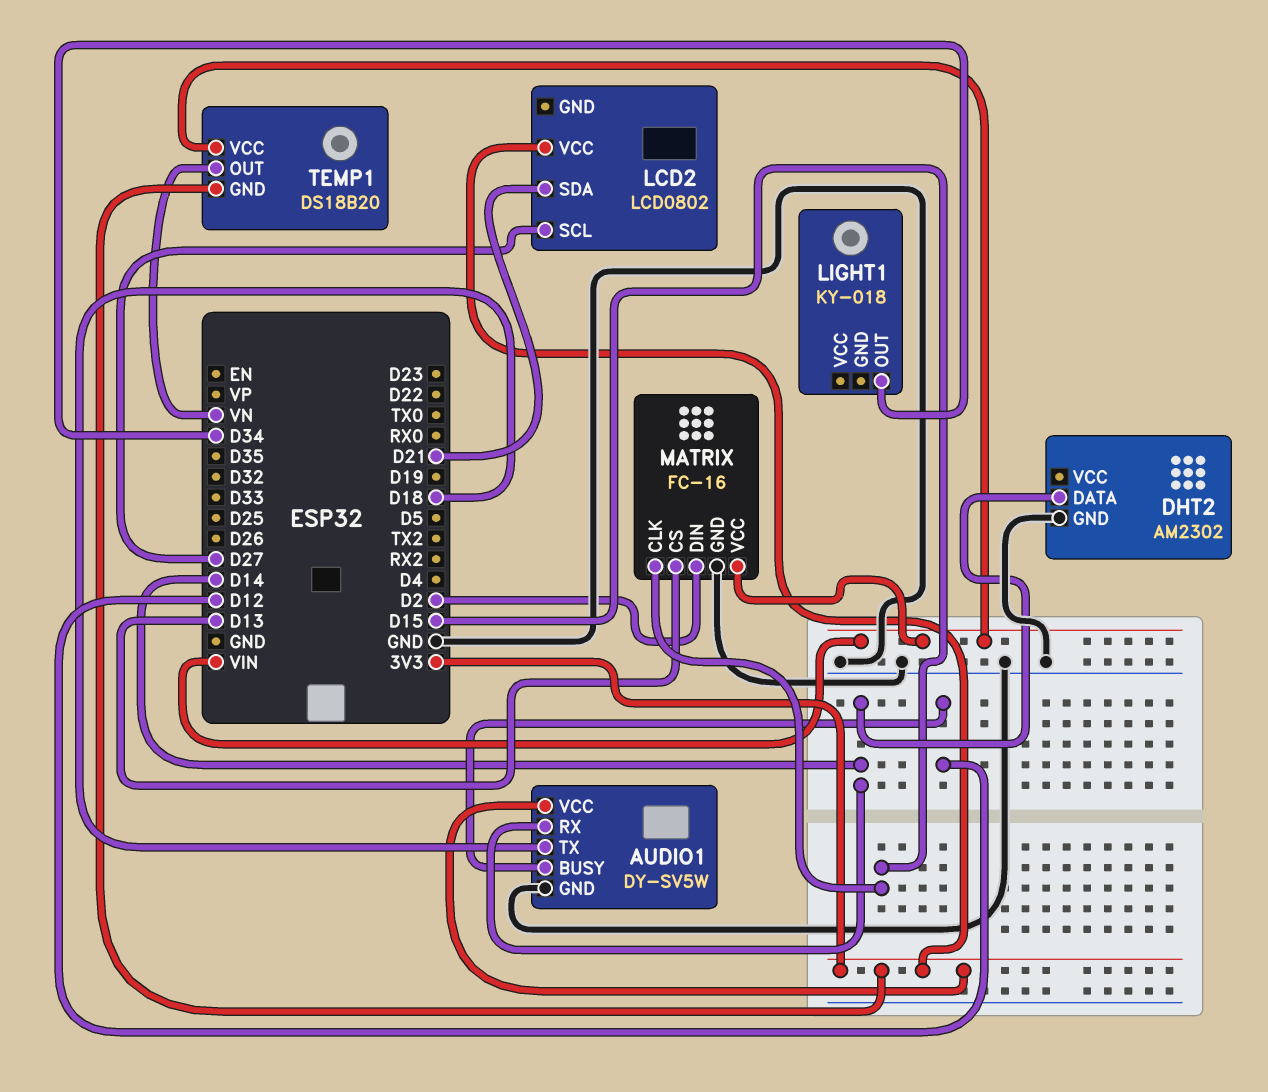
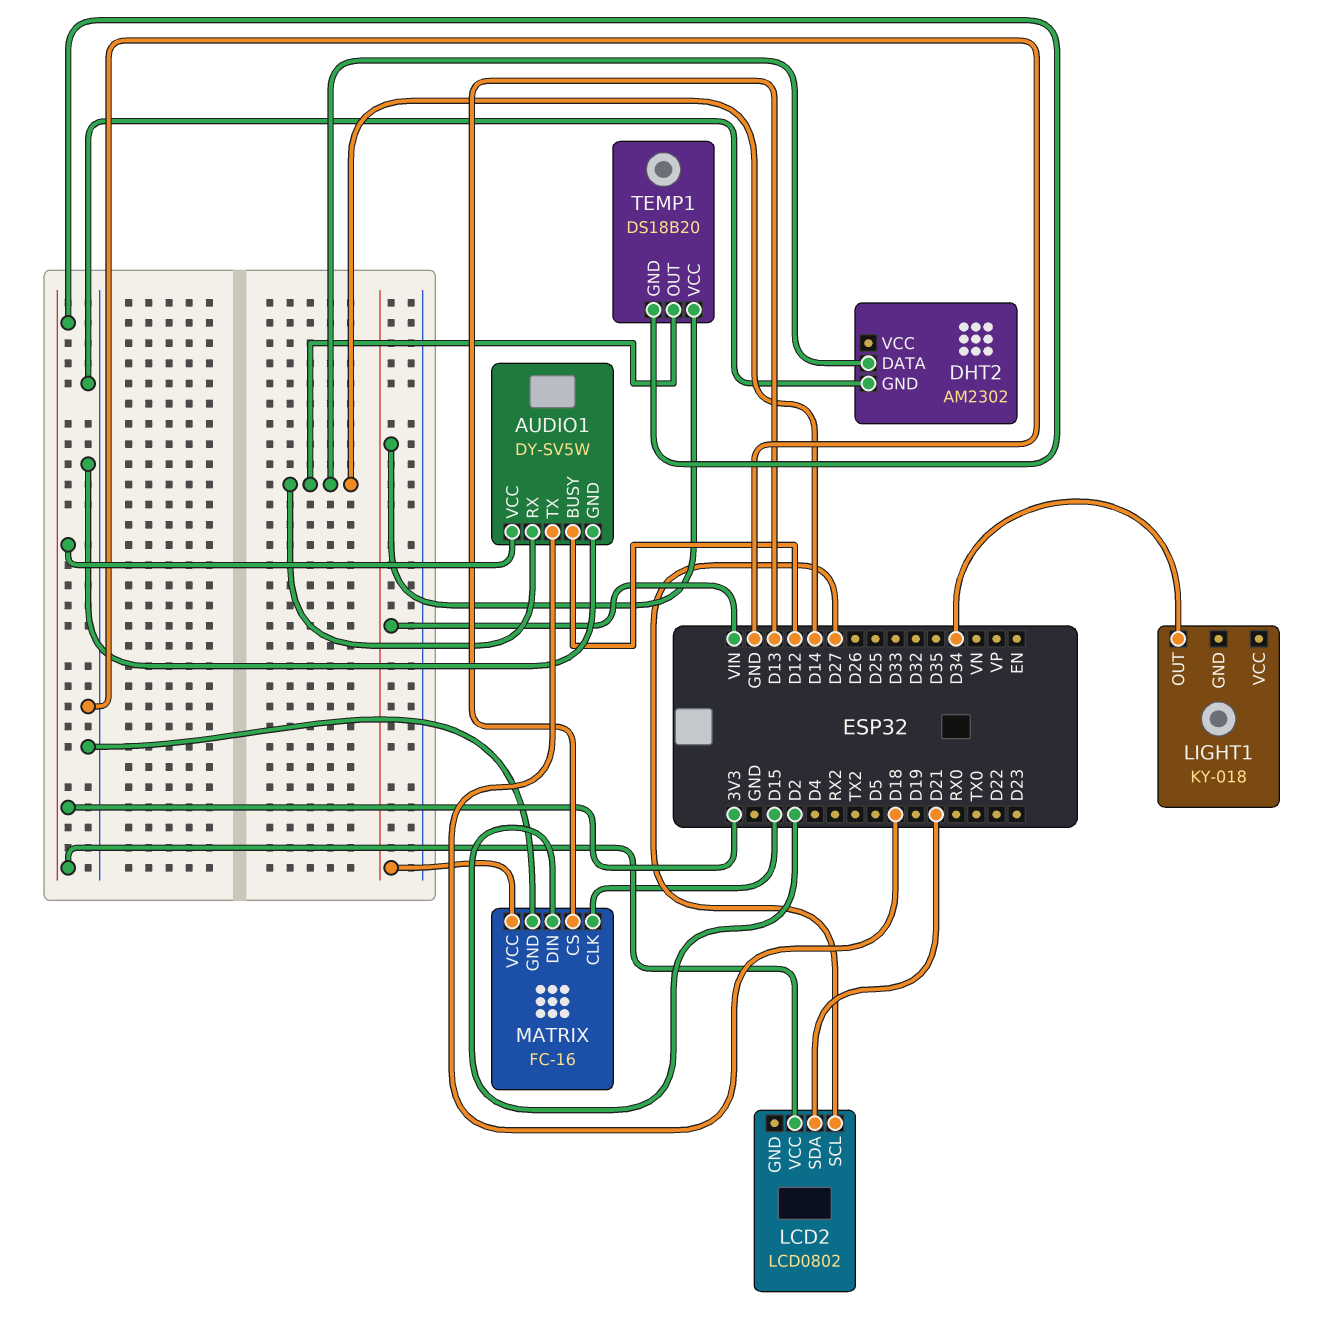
TEMP1 pin OUT: VN -> D14

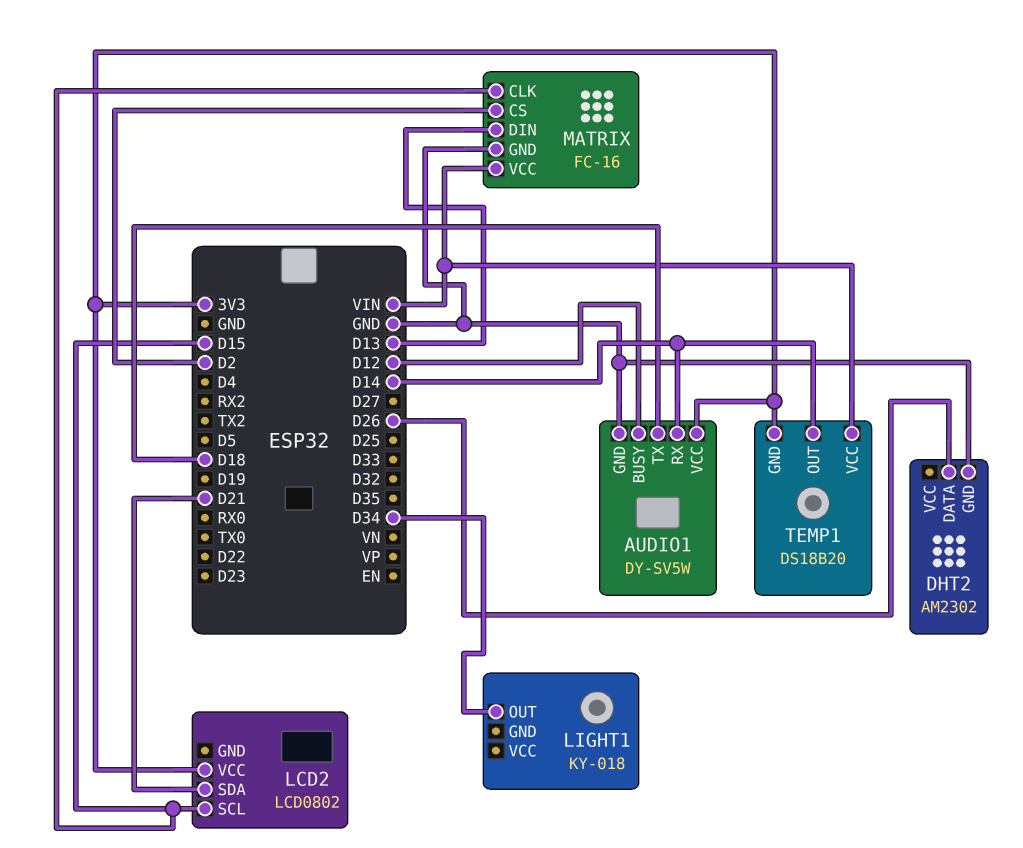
DHT2 pin DATA: D14 -> D26
LCD2 pin SCL: D27 -> D15
MATRIX pin CS: D13 -> D2
MATRIX pin DIN: D2 -> D13

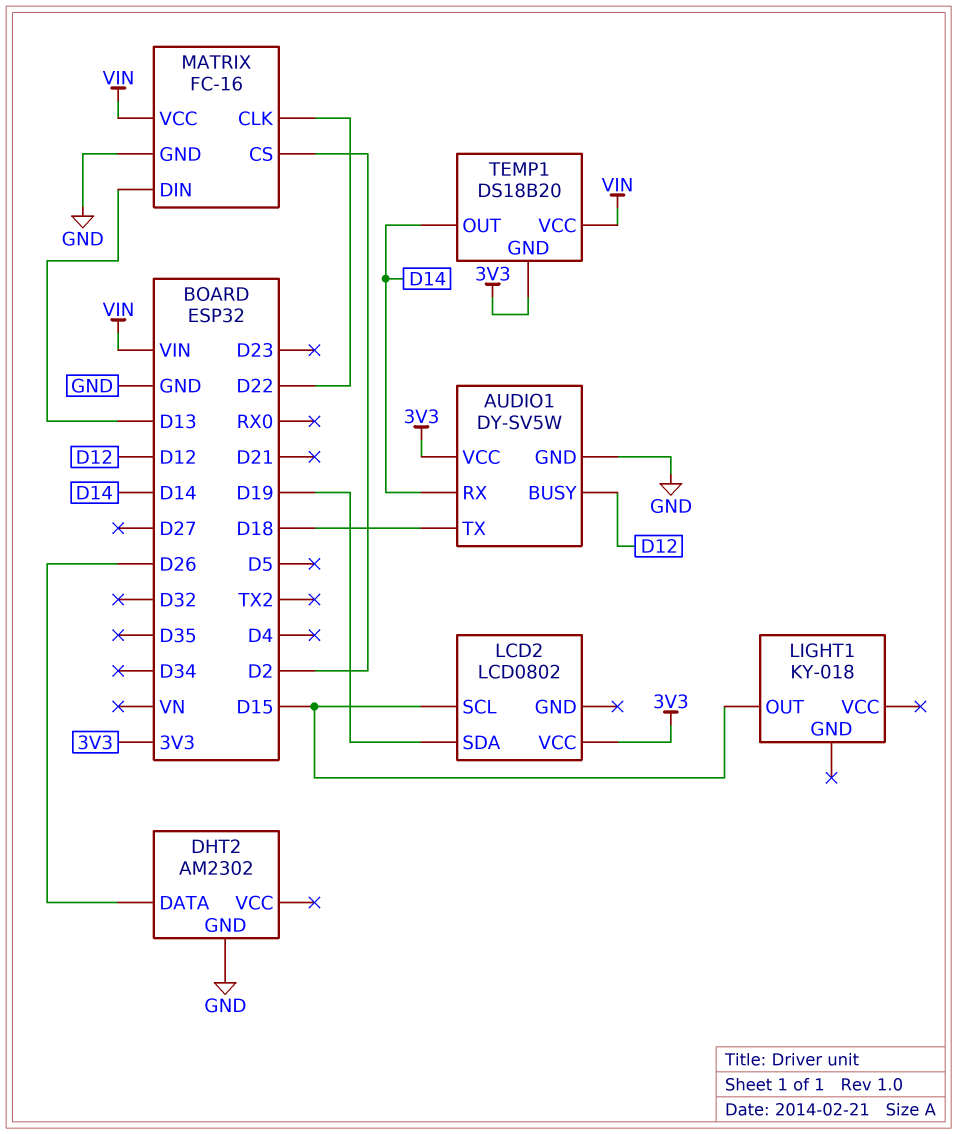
LCD2 pin SDA: D21 -> D19
LIGHT1 pin OUT: D34 -> D15
MATRIX pin CLK: D15 -> D22

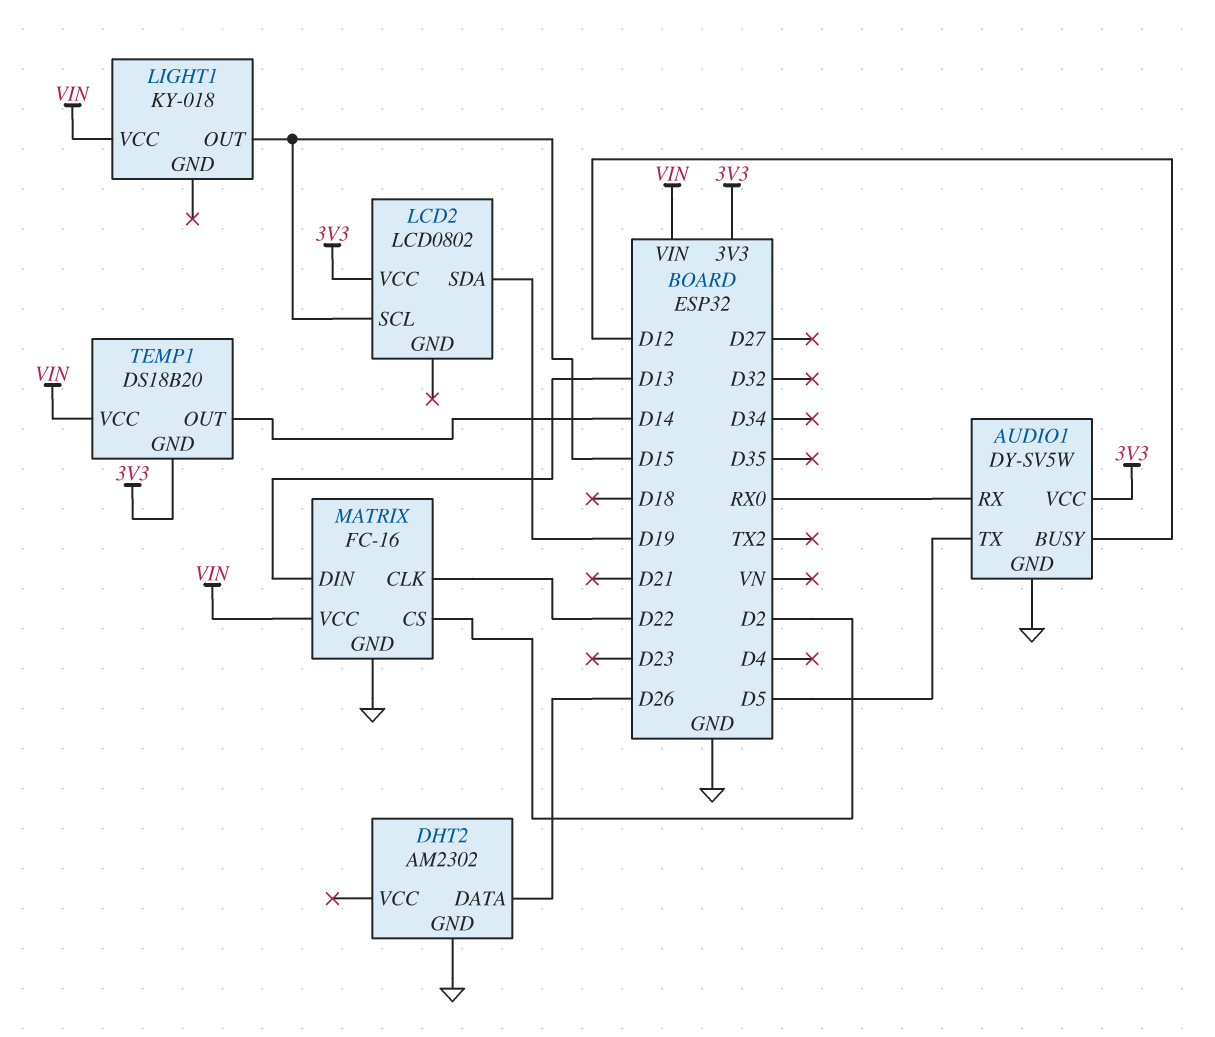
AUDIO1 pin RX: D14 -> RX0
AUDIO1 pin TX: D18 -> D5
LIGHT1 pin VCC: none -> VIN

